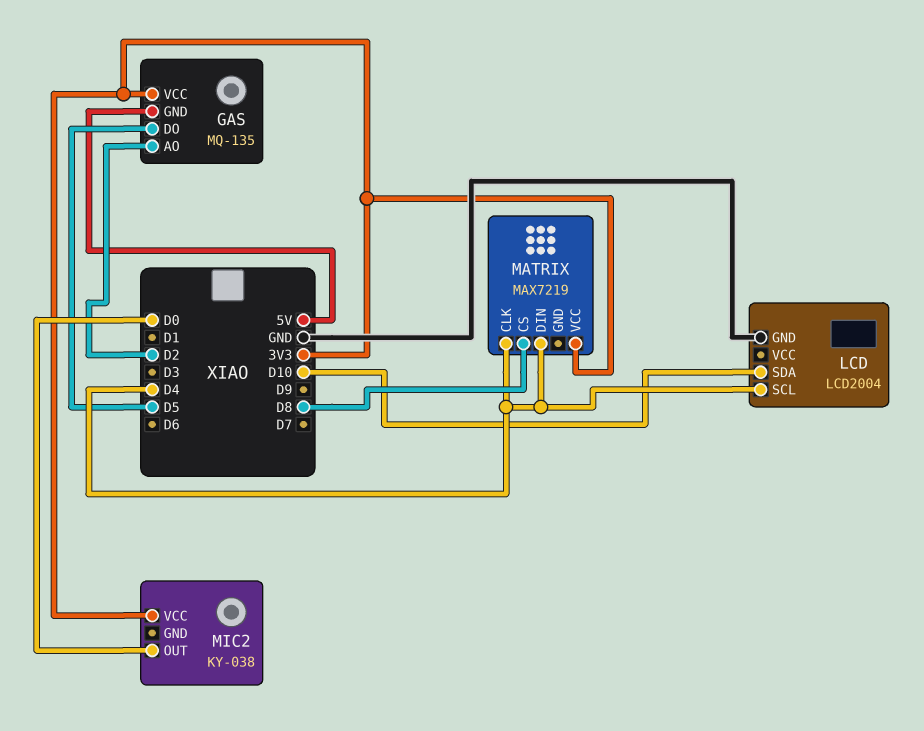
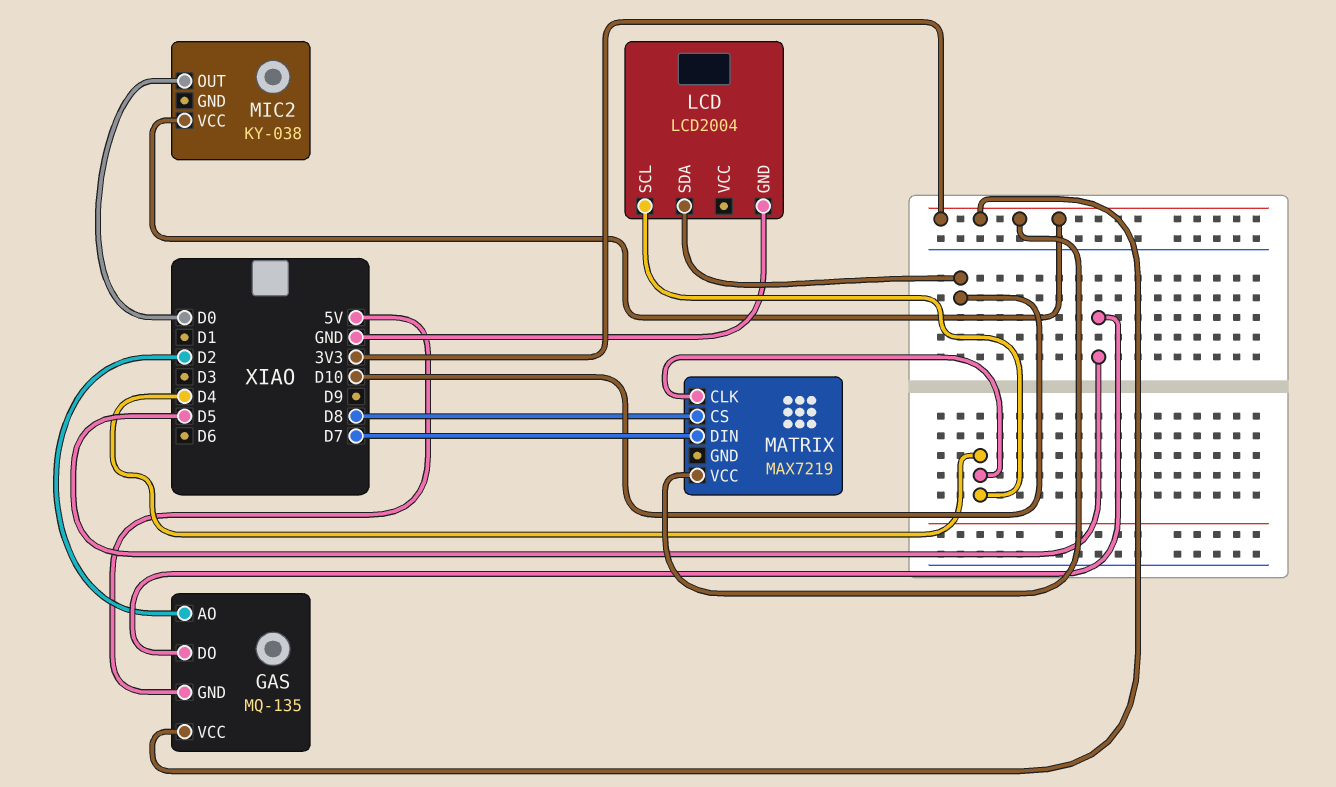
MATRIX pin DIN: D4 -> D7

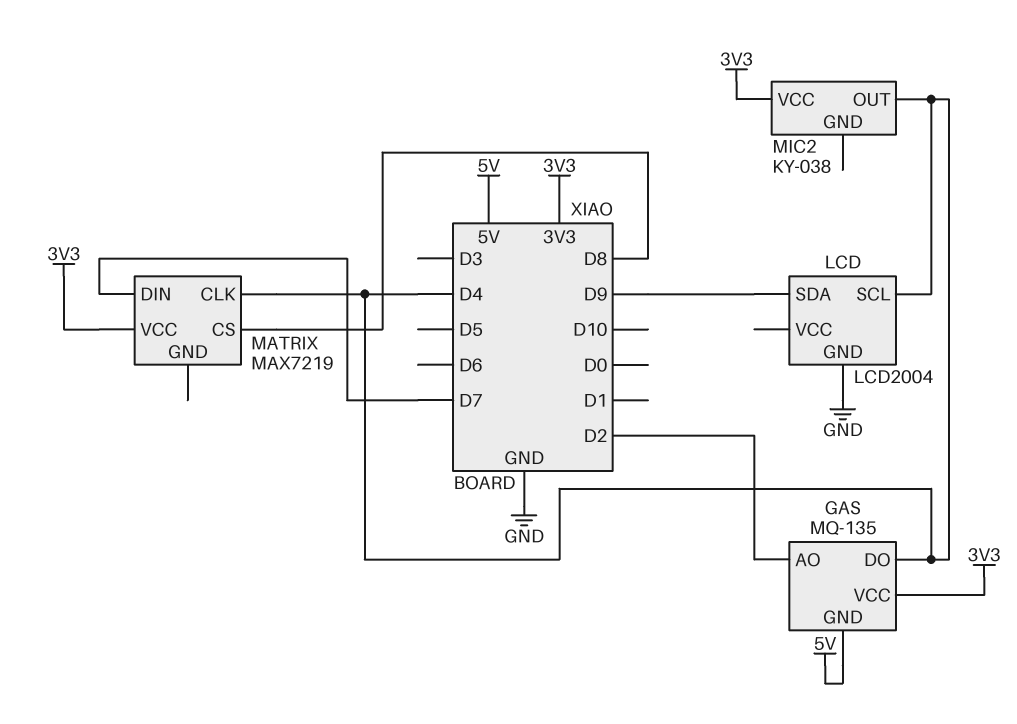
GAS pin DO: D5 -> D4
LCD pin SDA: D10 -> D9
MIC2 pin OUT: D0 -> D4

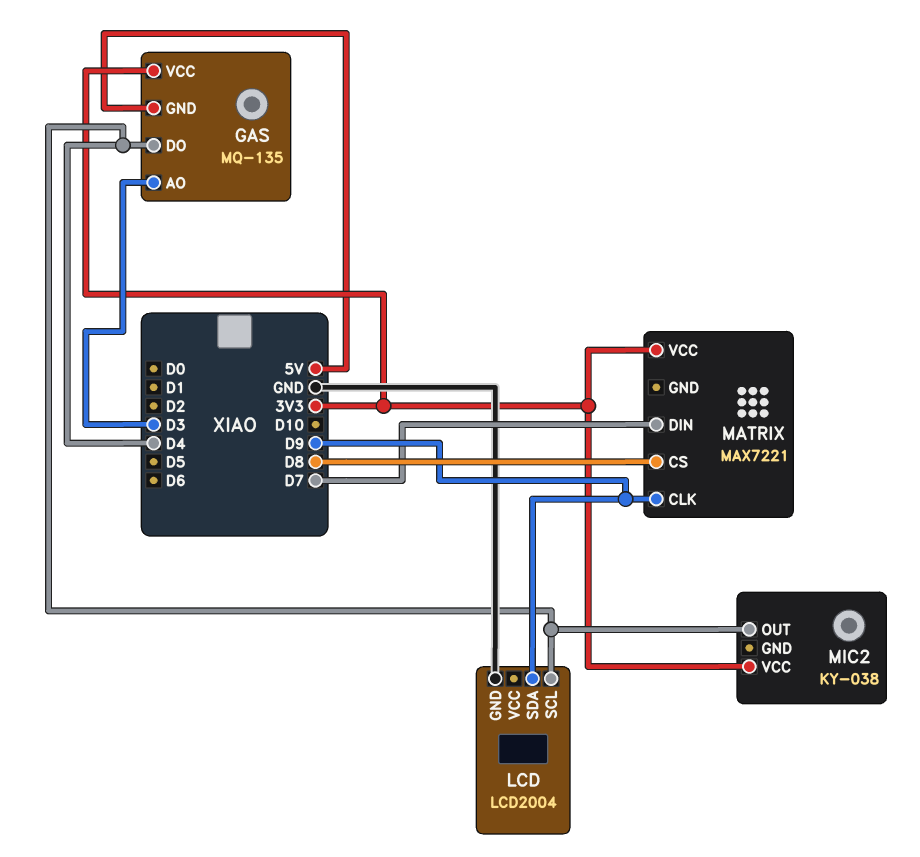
GAS pin AO: D2 -> D3
MATRIX: MAX7219 -> MAX7221
MATRIX pin CLK: D4 -> D9

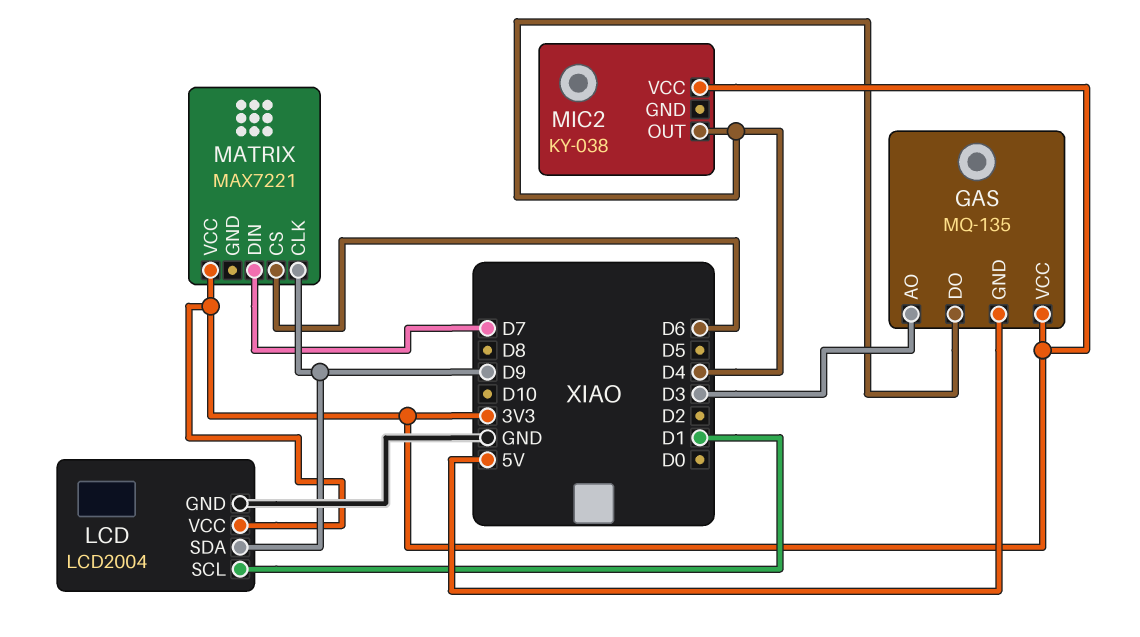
LCD pin SCL: D4 -> D1
LCD pin VCC: none -> 3V3
MATRIX pin CS: D8 -> D6

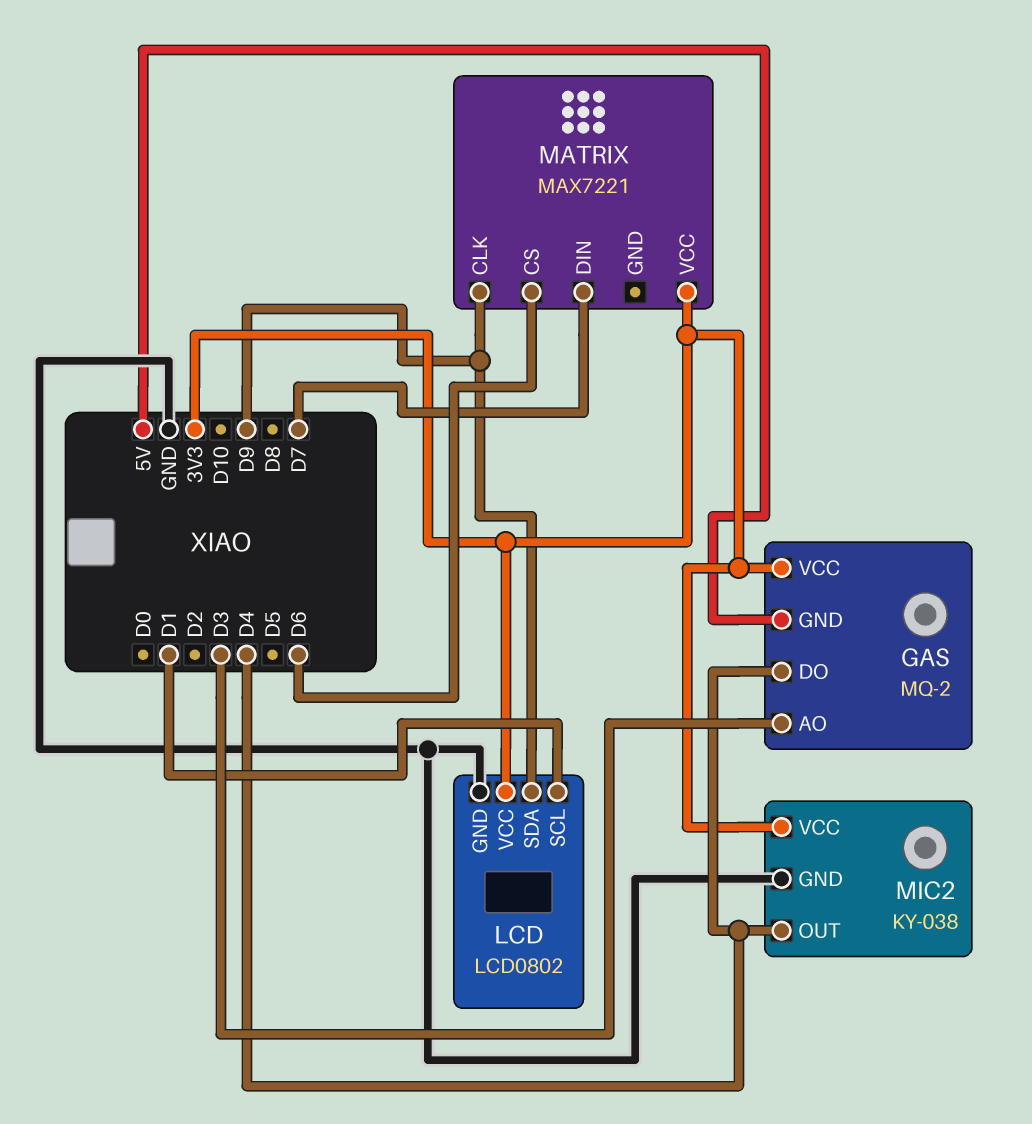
GAS: MQ-135 -> MQ-2
LCD: LCD2004 -> LCD0802
MIC2 pin GND: none -> GND

